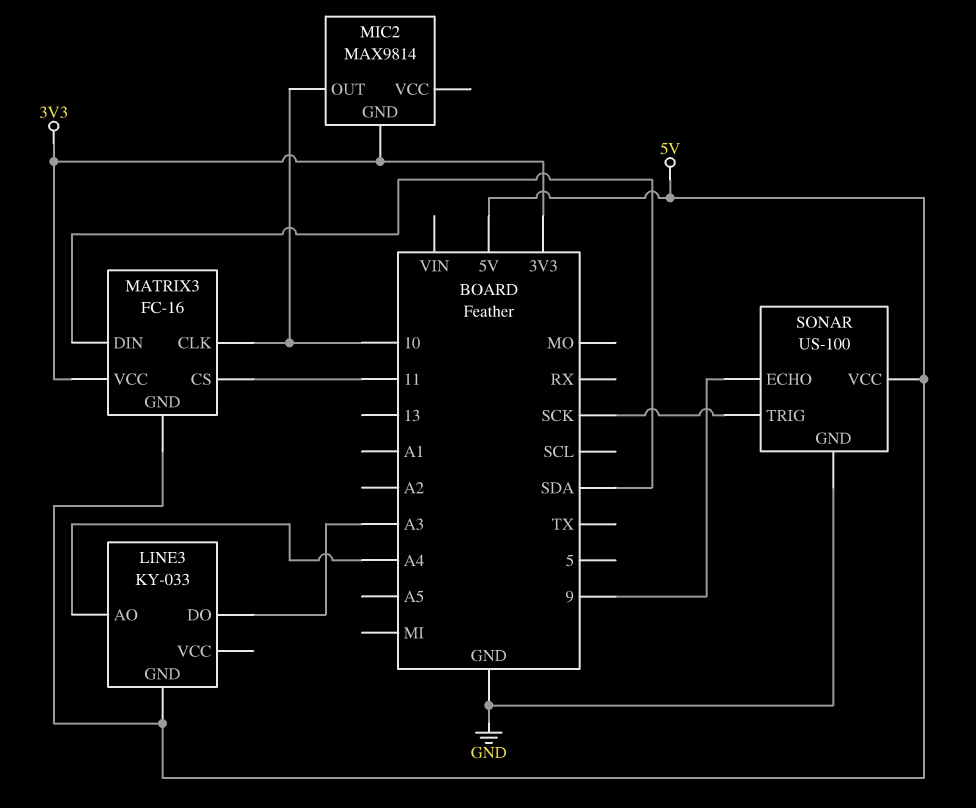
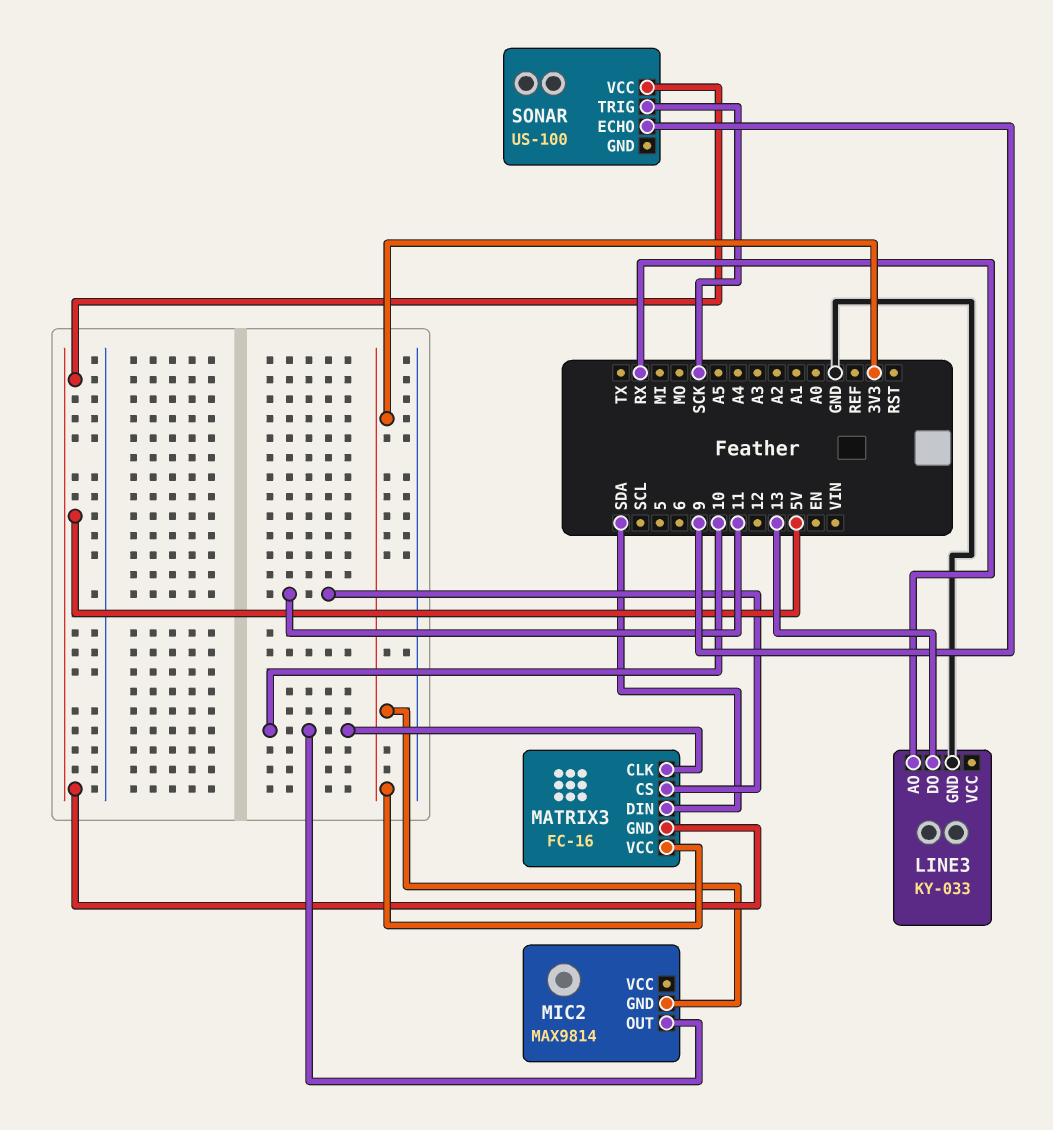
LINE3 pin AO: A4 -> RX
LINE3 pin DO: A3 -> 13
LINE3 pin GND: 5V -> GND
SONAR pin GND: GND -> none

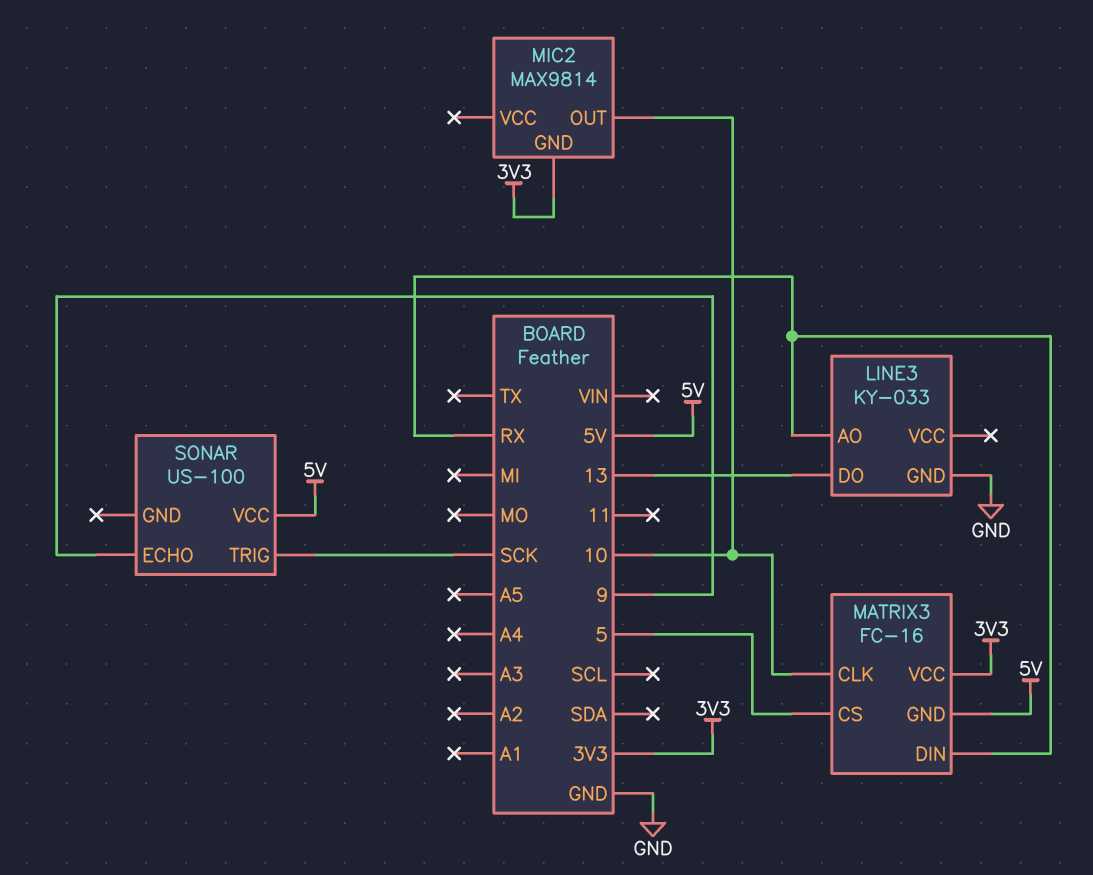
MATRIX3 pin CS: 11 -> 5
MATRIX3 pin DIN: SDA -> RX

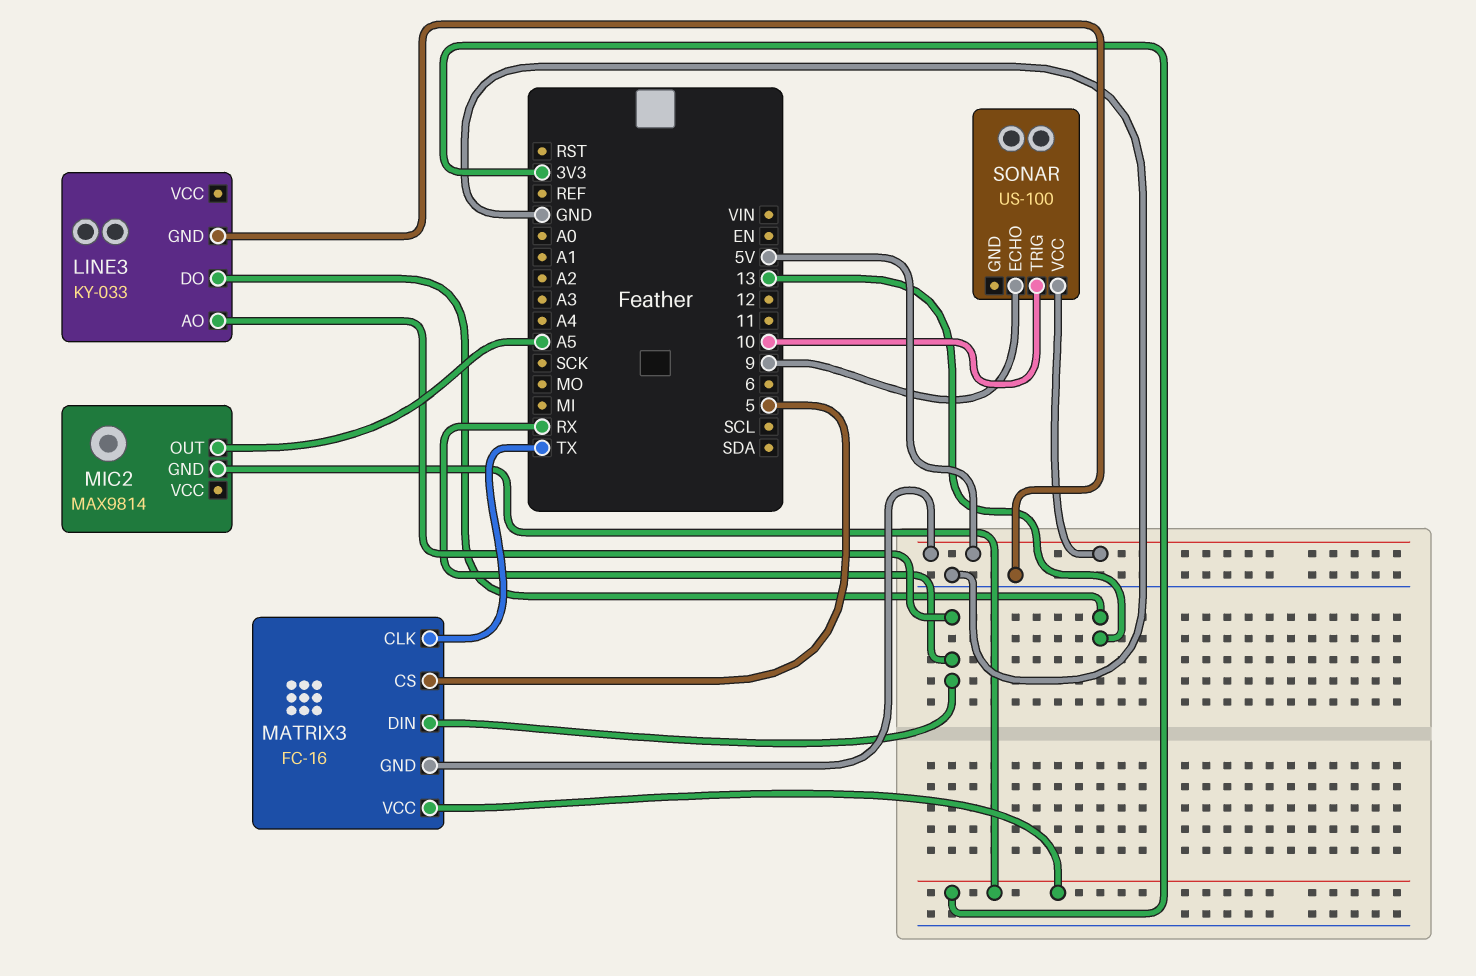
MATRIX3 pin CLK: 10 -> TX
MIC2 pin OUT: 10 -> A5
SONAR pin TRIG: SCK -> 10

